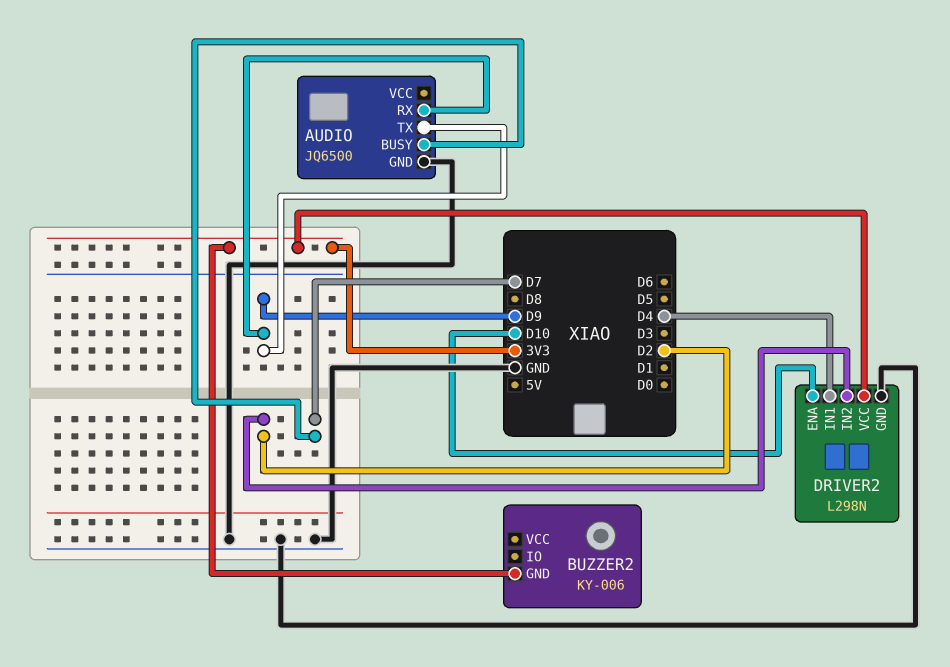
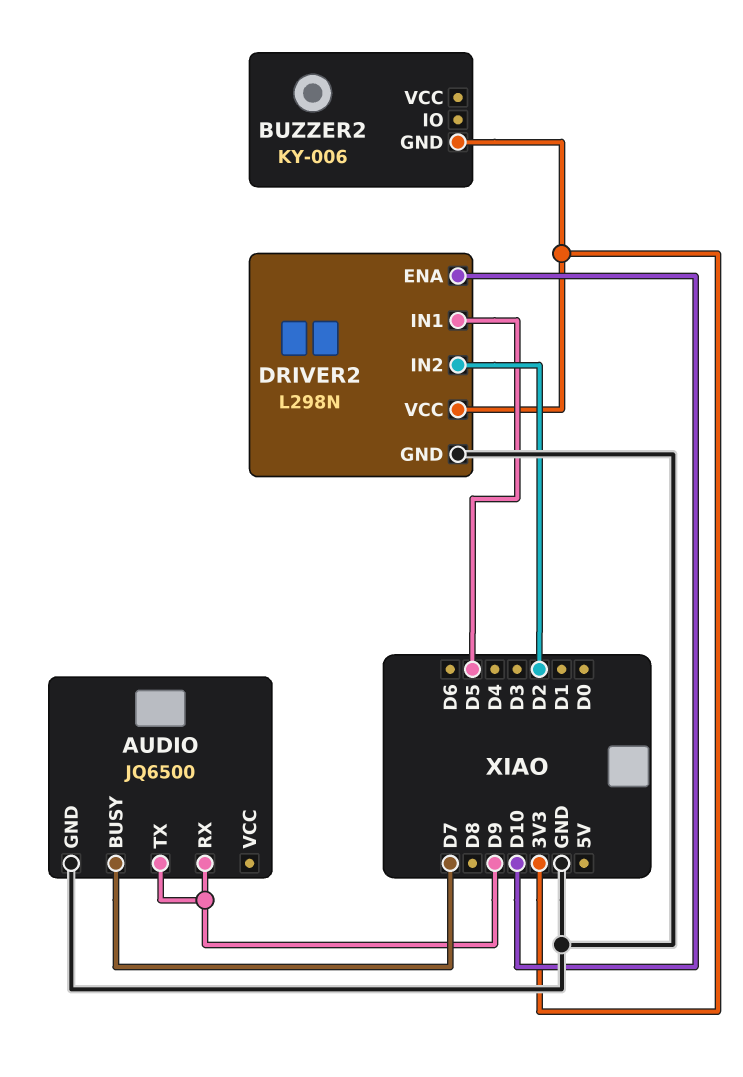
DRIVER2 pin IN1: D4 -> D5

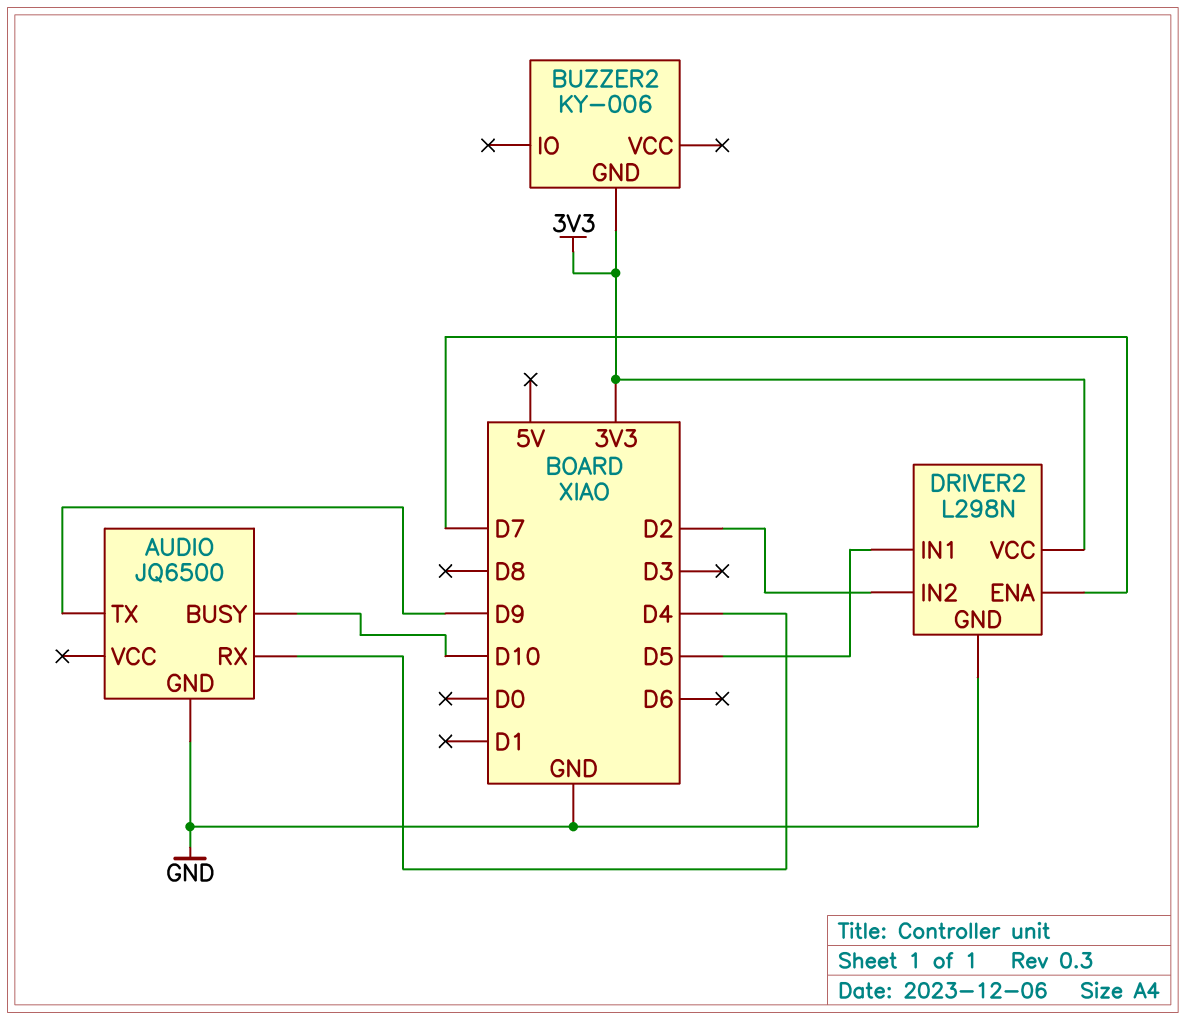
AUDIO pin BUSY: D7 -> D10
AUDIO pin RX: D9 -> D4
DRIVER2 pin ENA: D10 -> D7

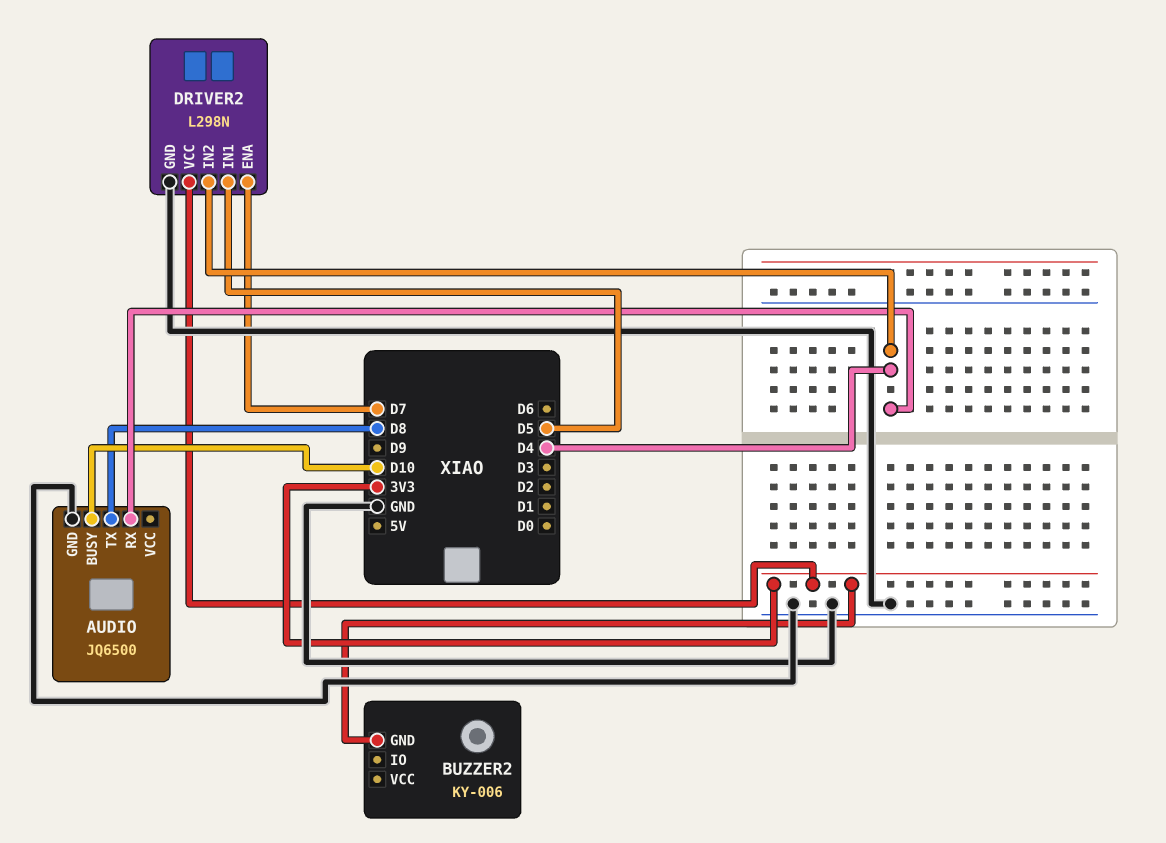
AUDIO pin TX: D9 -> D8
DRIVER2 pin IN2: D2 -> D4

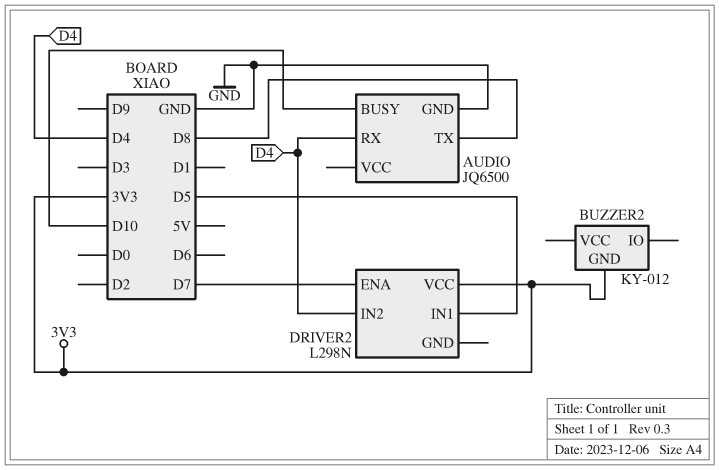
BUZZER2: KY-006 -> KY-012
DRIVER2 pin GND: GND -> none

